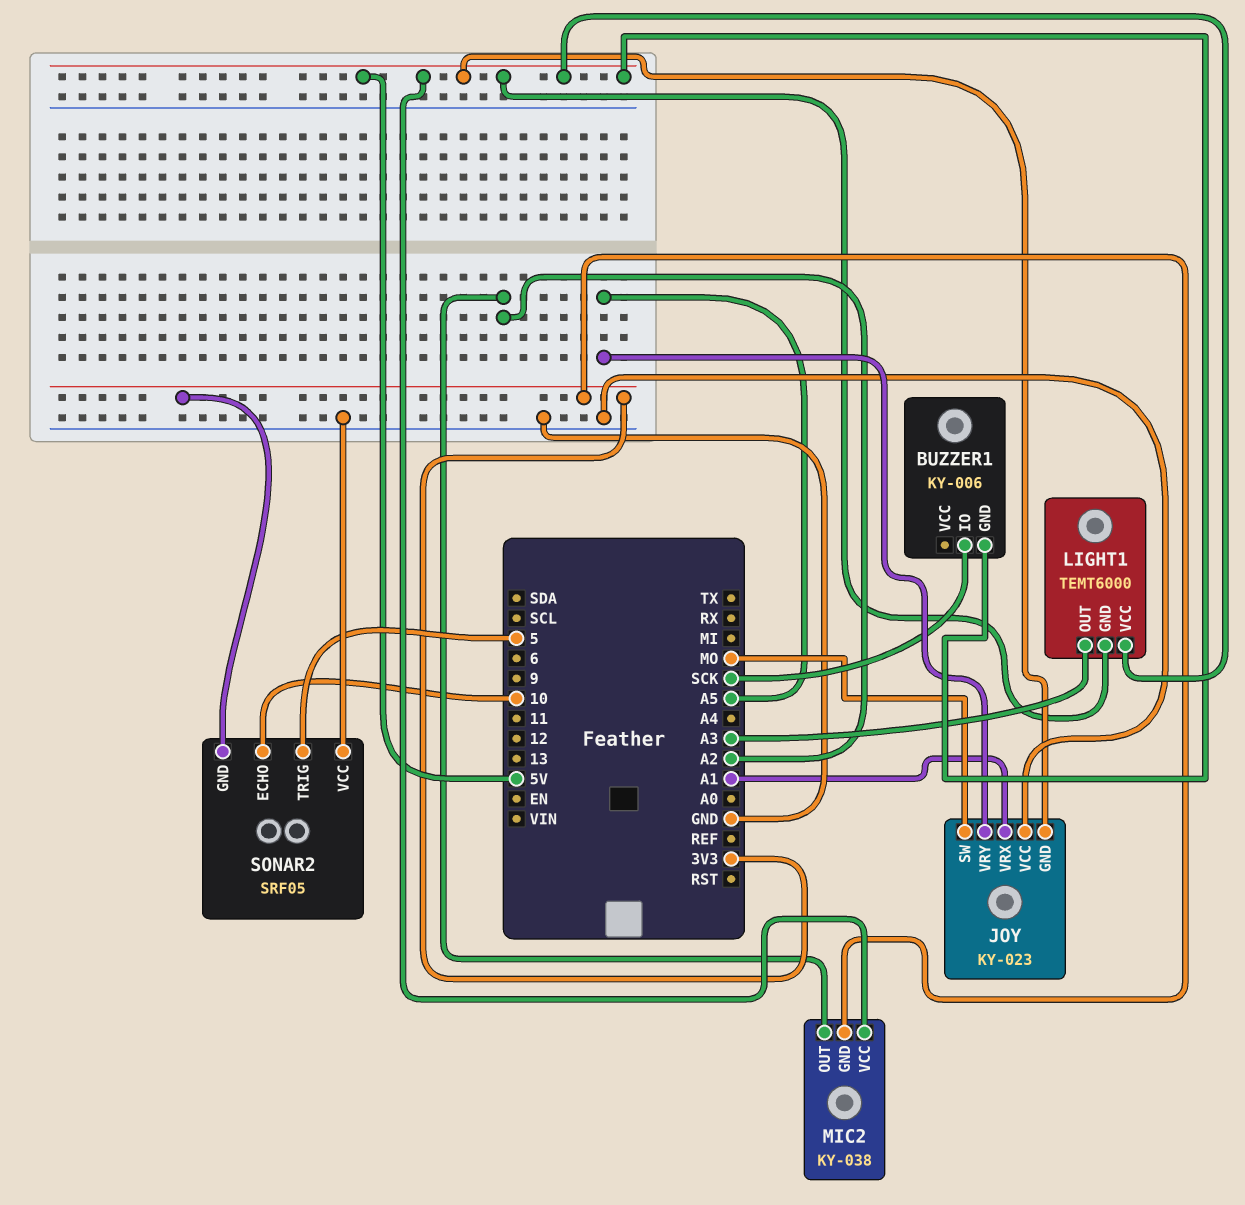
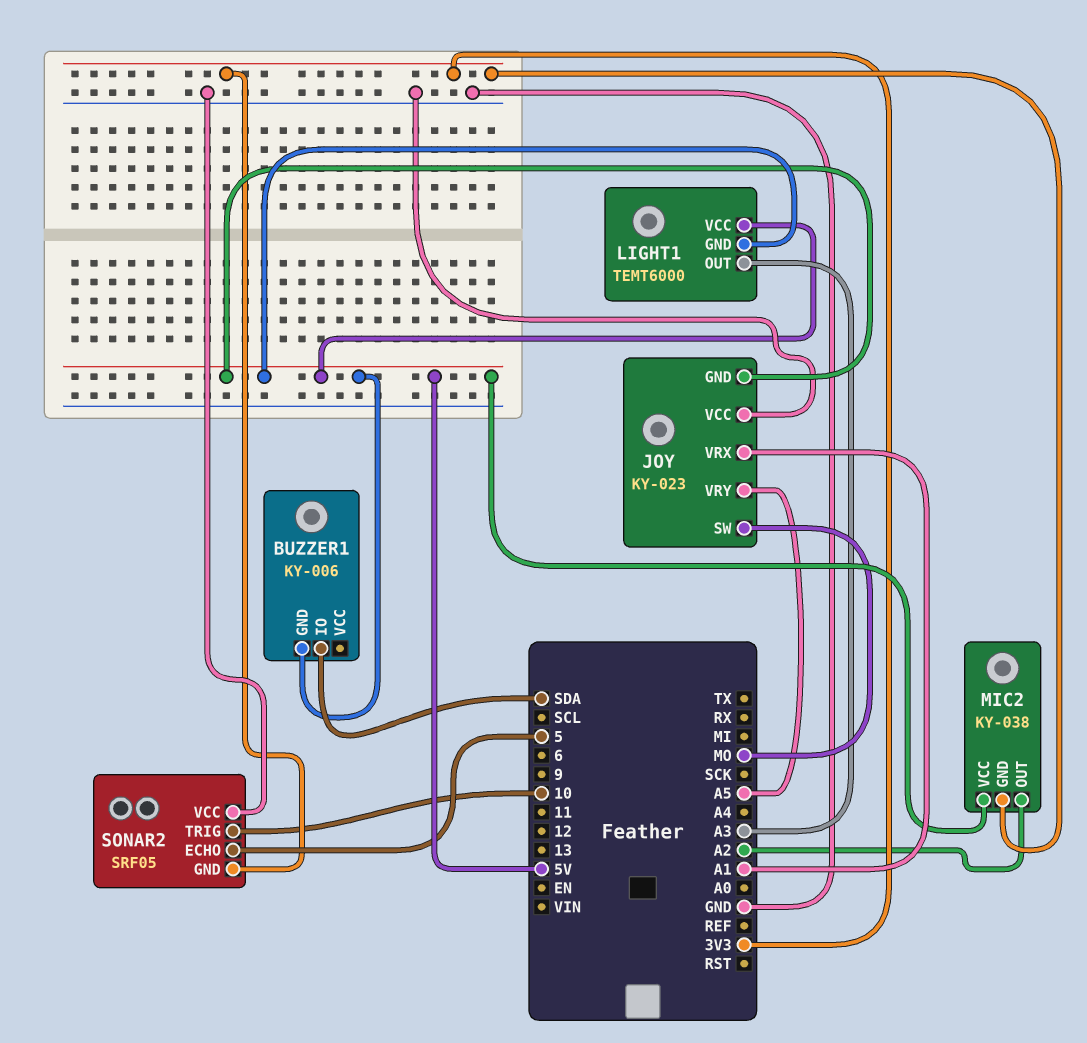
BUZZER1 pin IO: SCK -> SDA
SONAR2 pin ECHO: 10 -> 5
SONAR2 pin TRIG: 5 -> 10

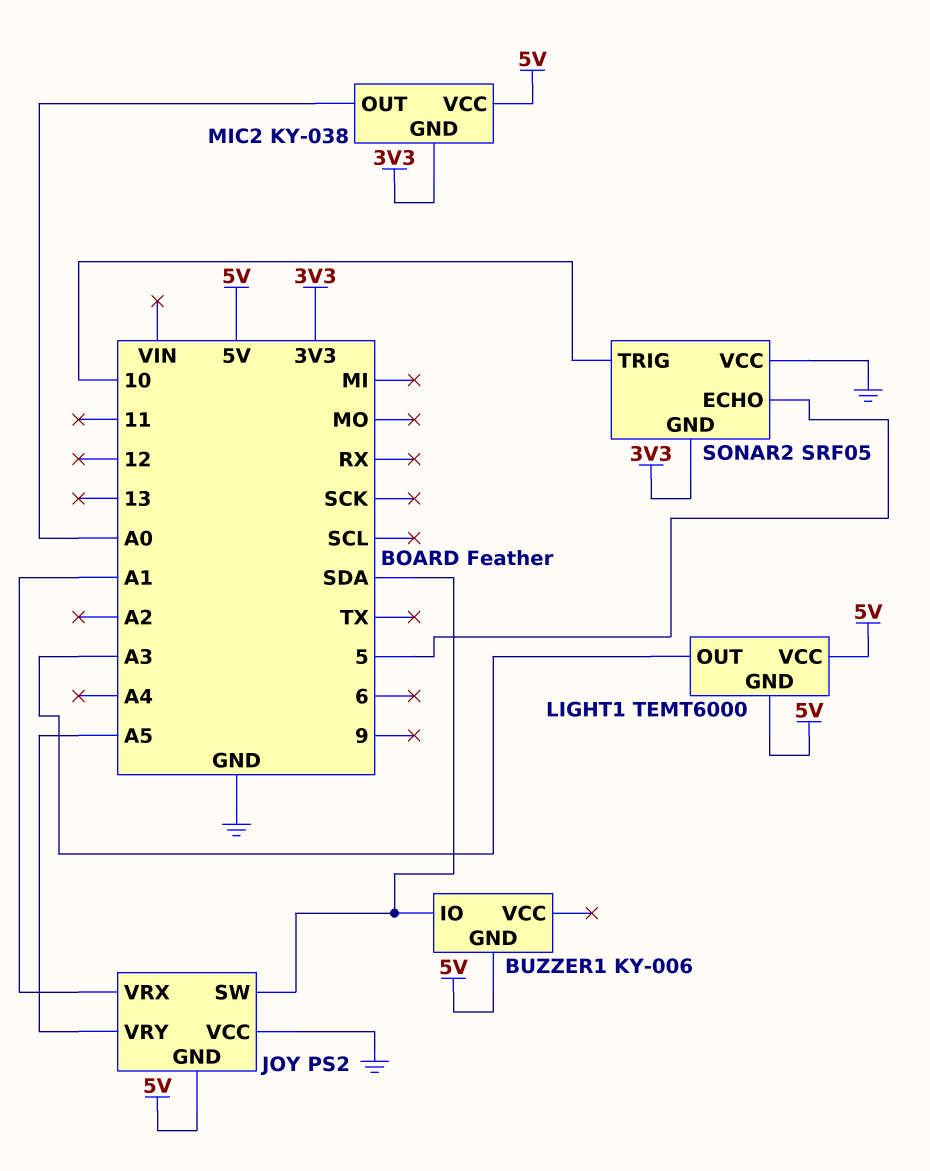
JOY: KY-023 -> PS2
JOY pin SW: MO -> SDA
MIC2 pin OUT: A2 -> A0

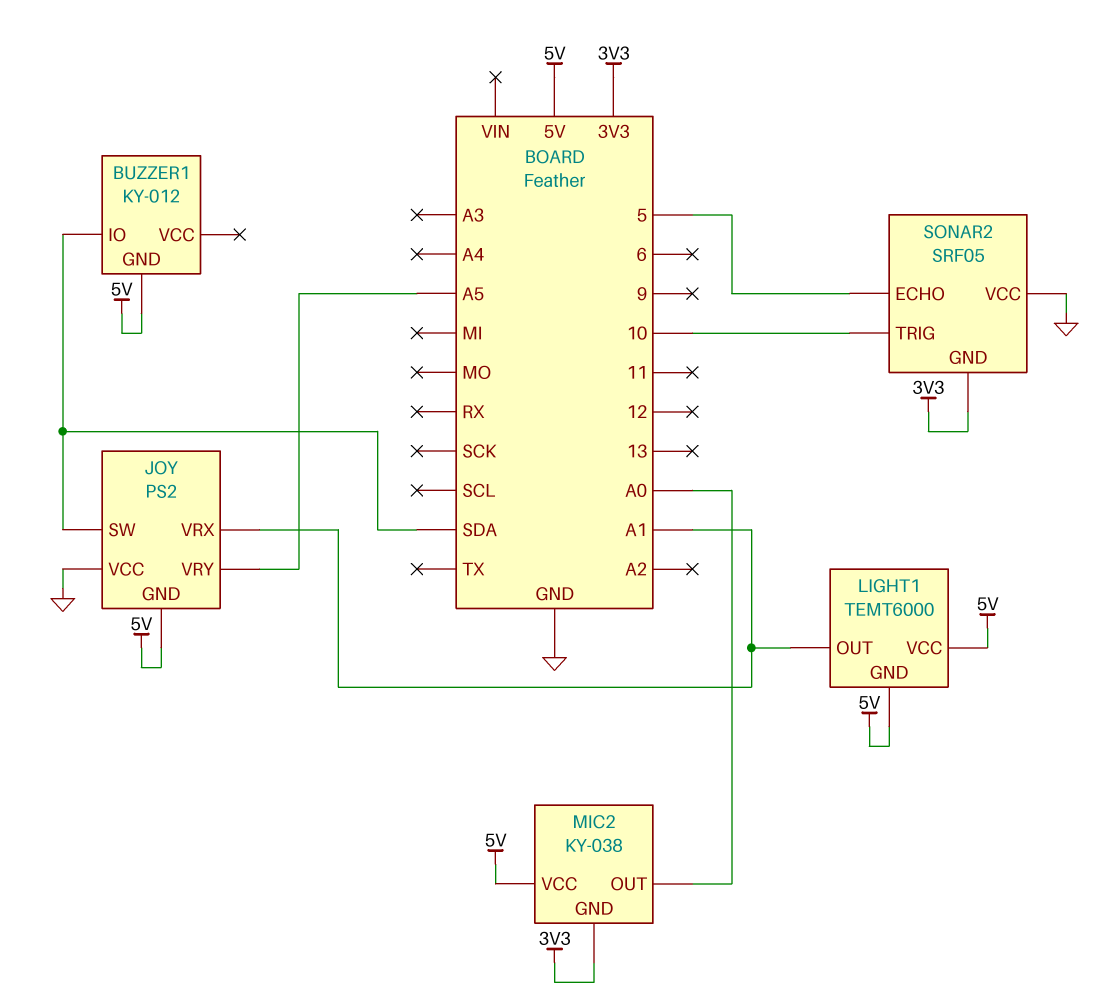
BUZZER1: KY-006 -> KY-012
LIGHT1 pin OUT: A3 -> A1

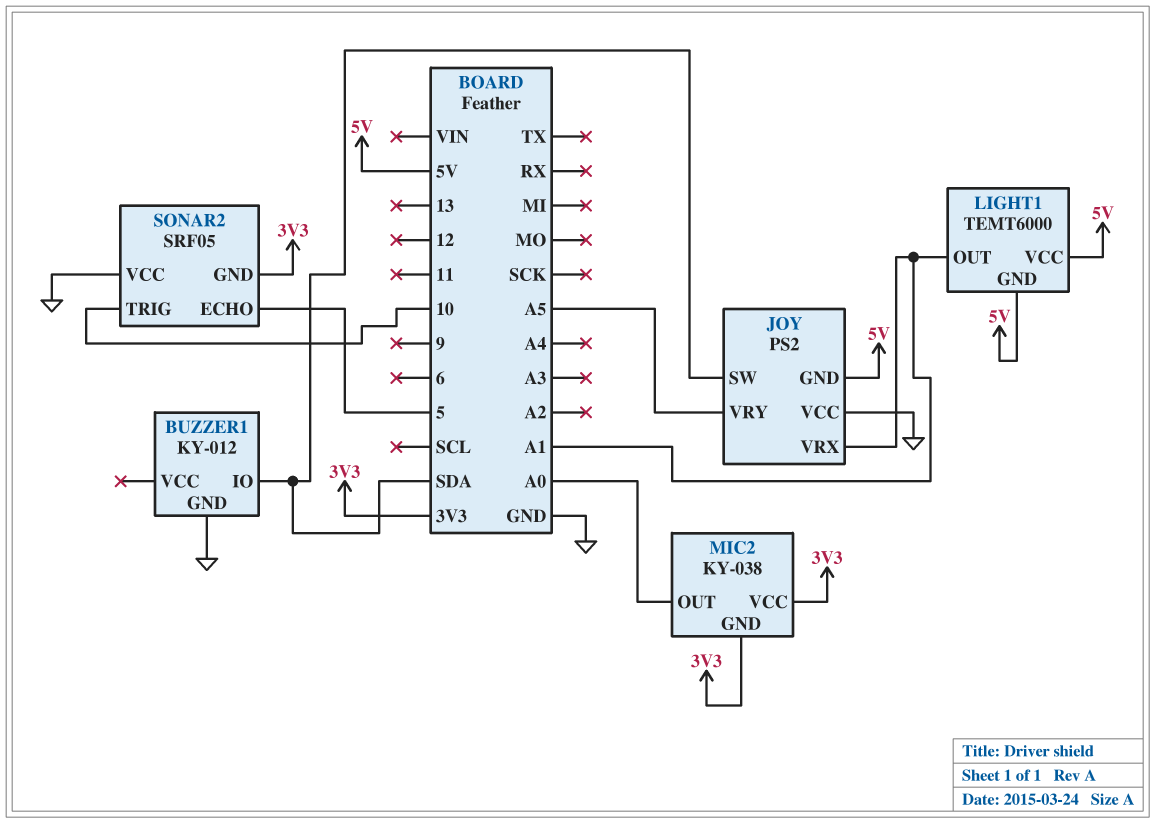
BUZZER1 pin GND: 5V -> GND
MIC2 pin VCC: 5V -> 3V3

